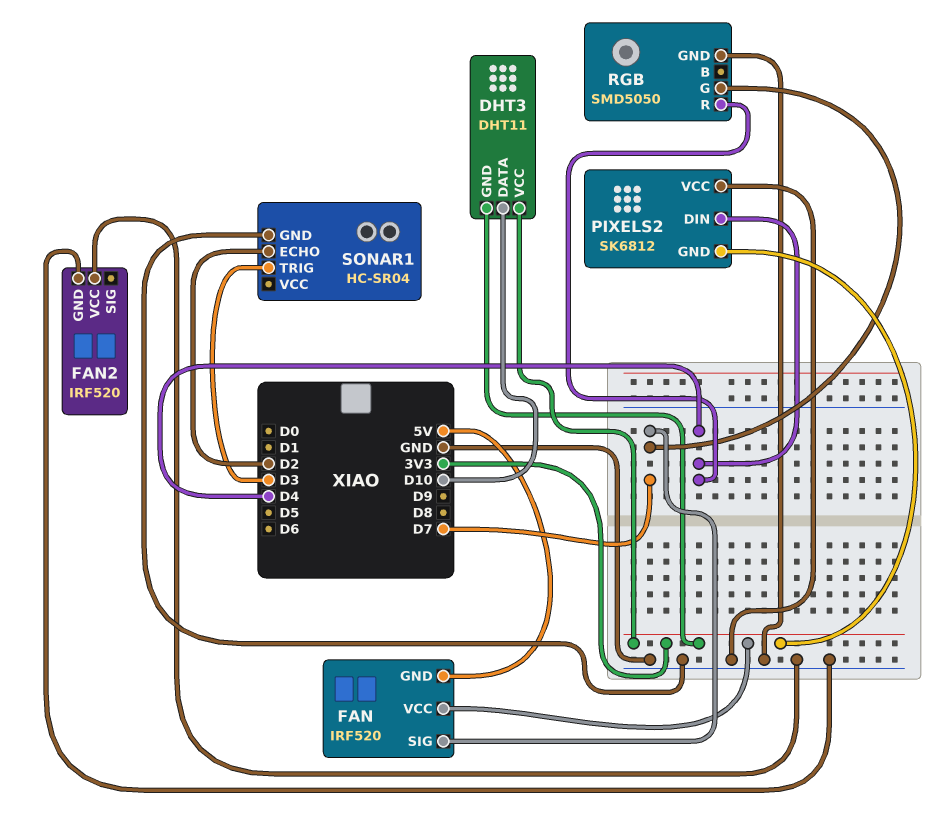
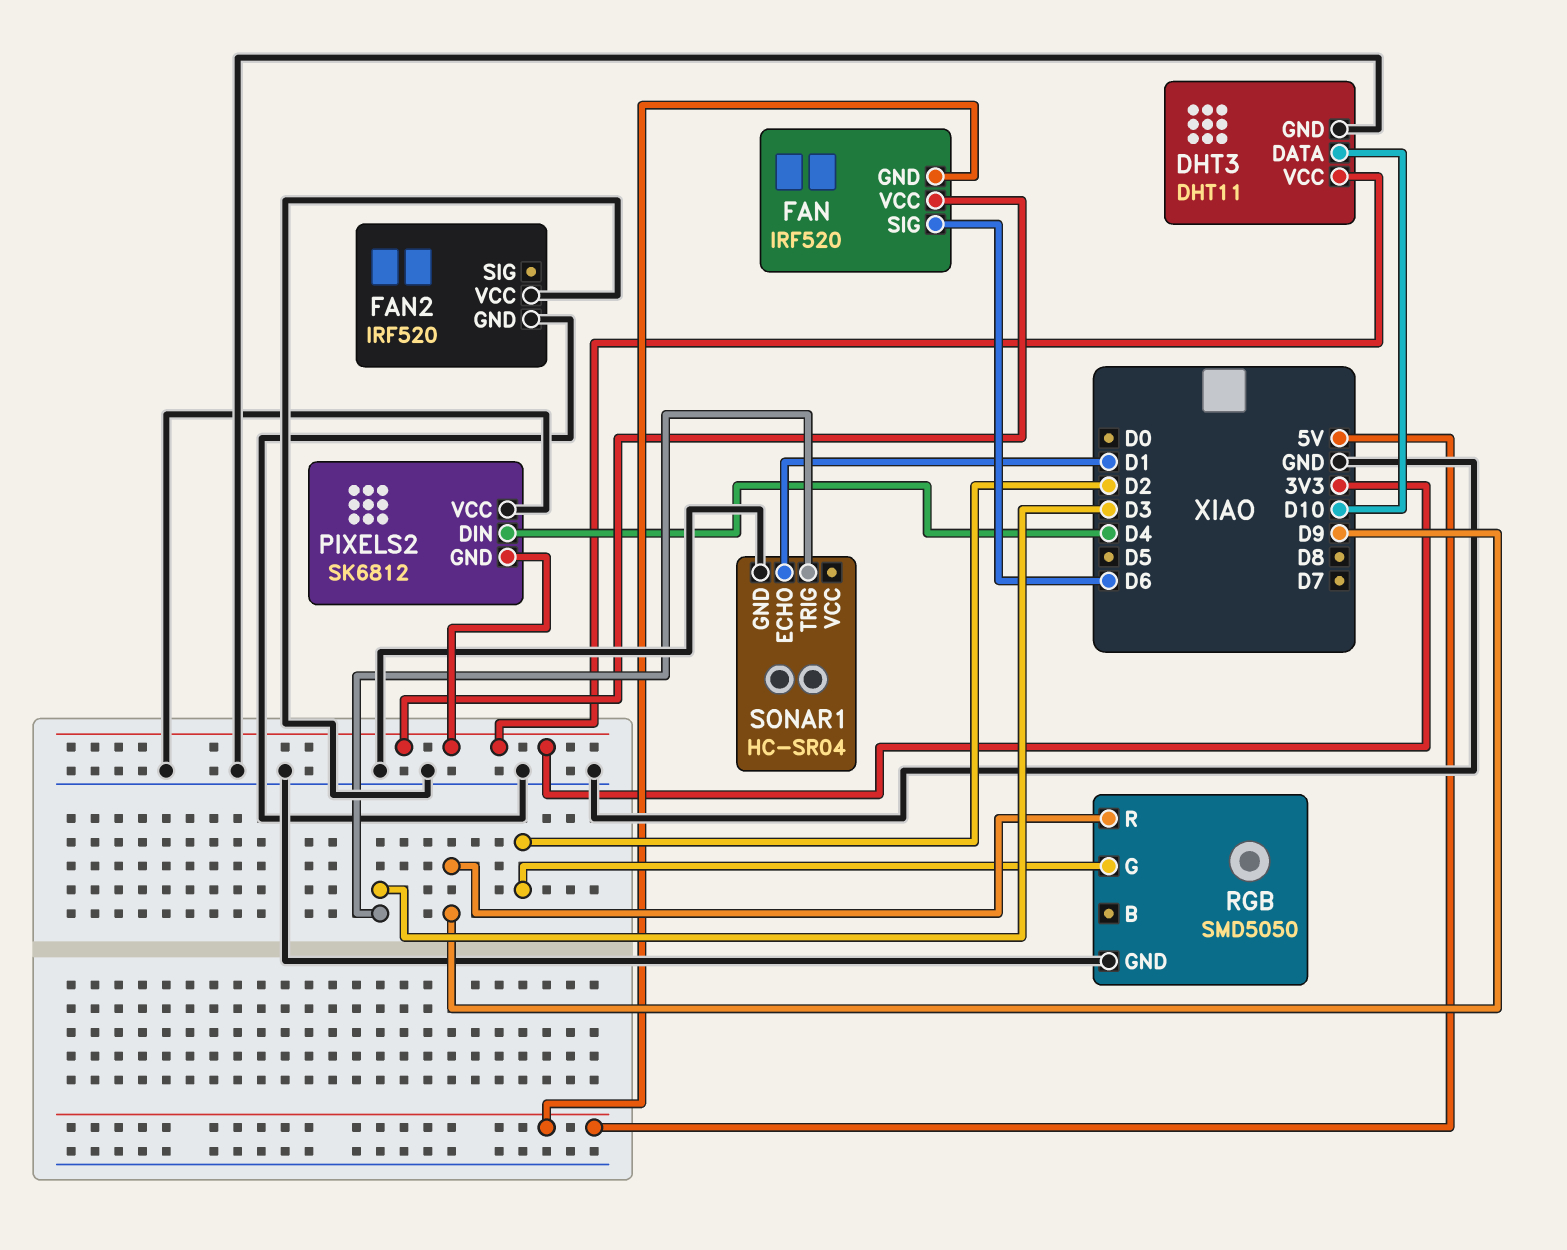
DHT3 pin GND: 3V3 -> GND
FAN pin SIG: D7 -> D6
RGB pin G: D7 -> D2
RGB pin R: D4 -> D9
SONAR1 pin ECHO: D2 -> D1

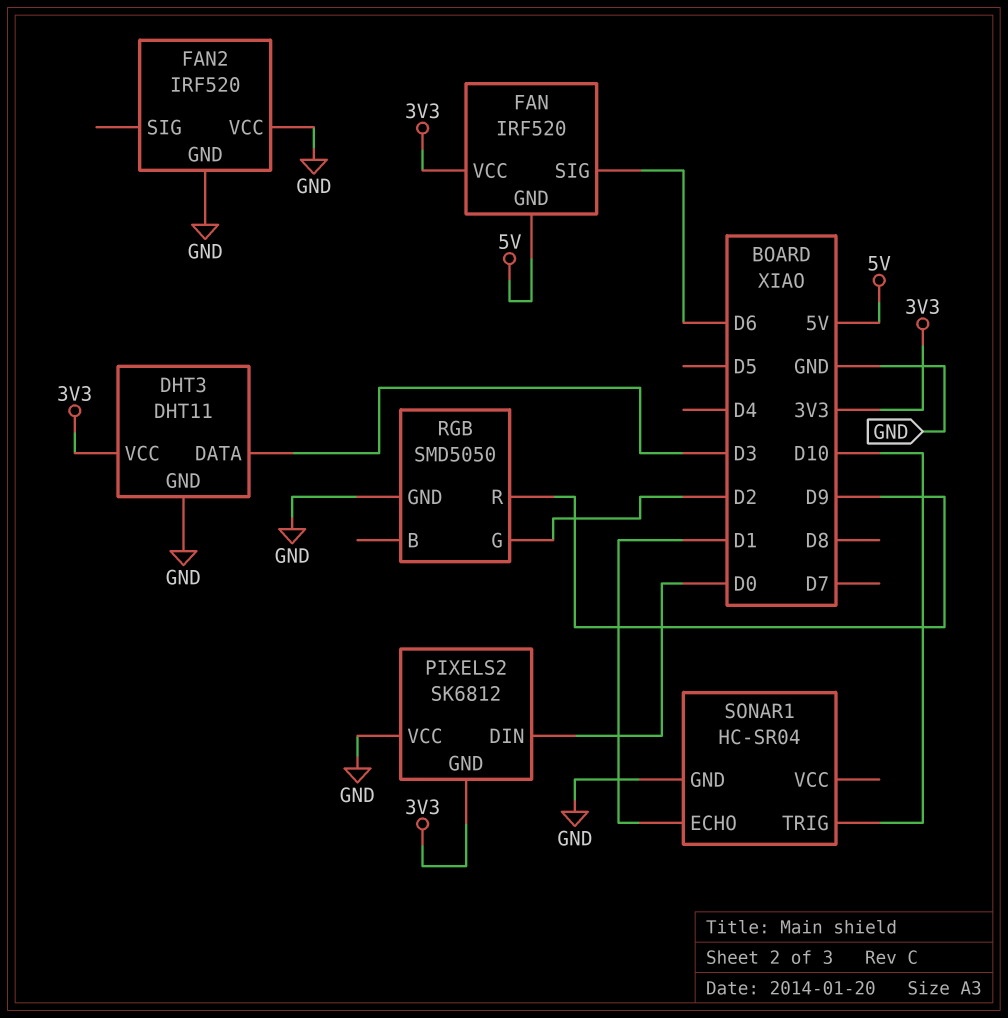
DHT3 pin DATA: D10 -> D3
PIXELS2 pin DIN: D4 -> D0
SONAR1 pin TRIG: D3 -> D10

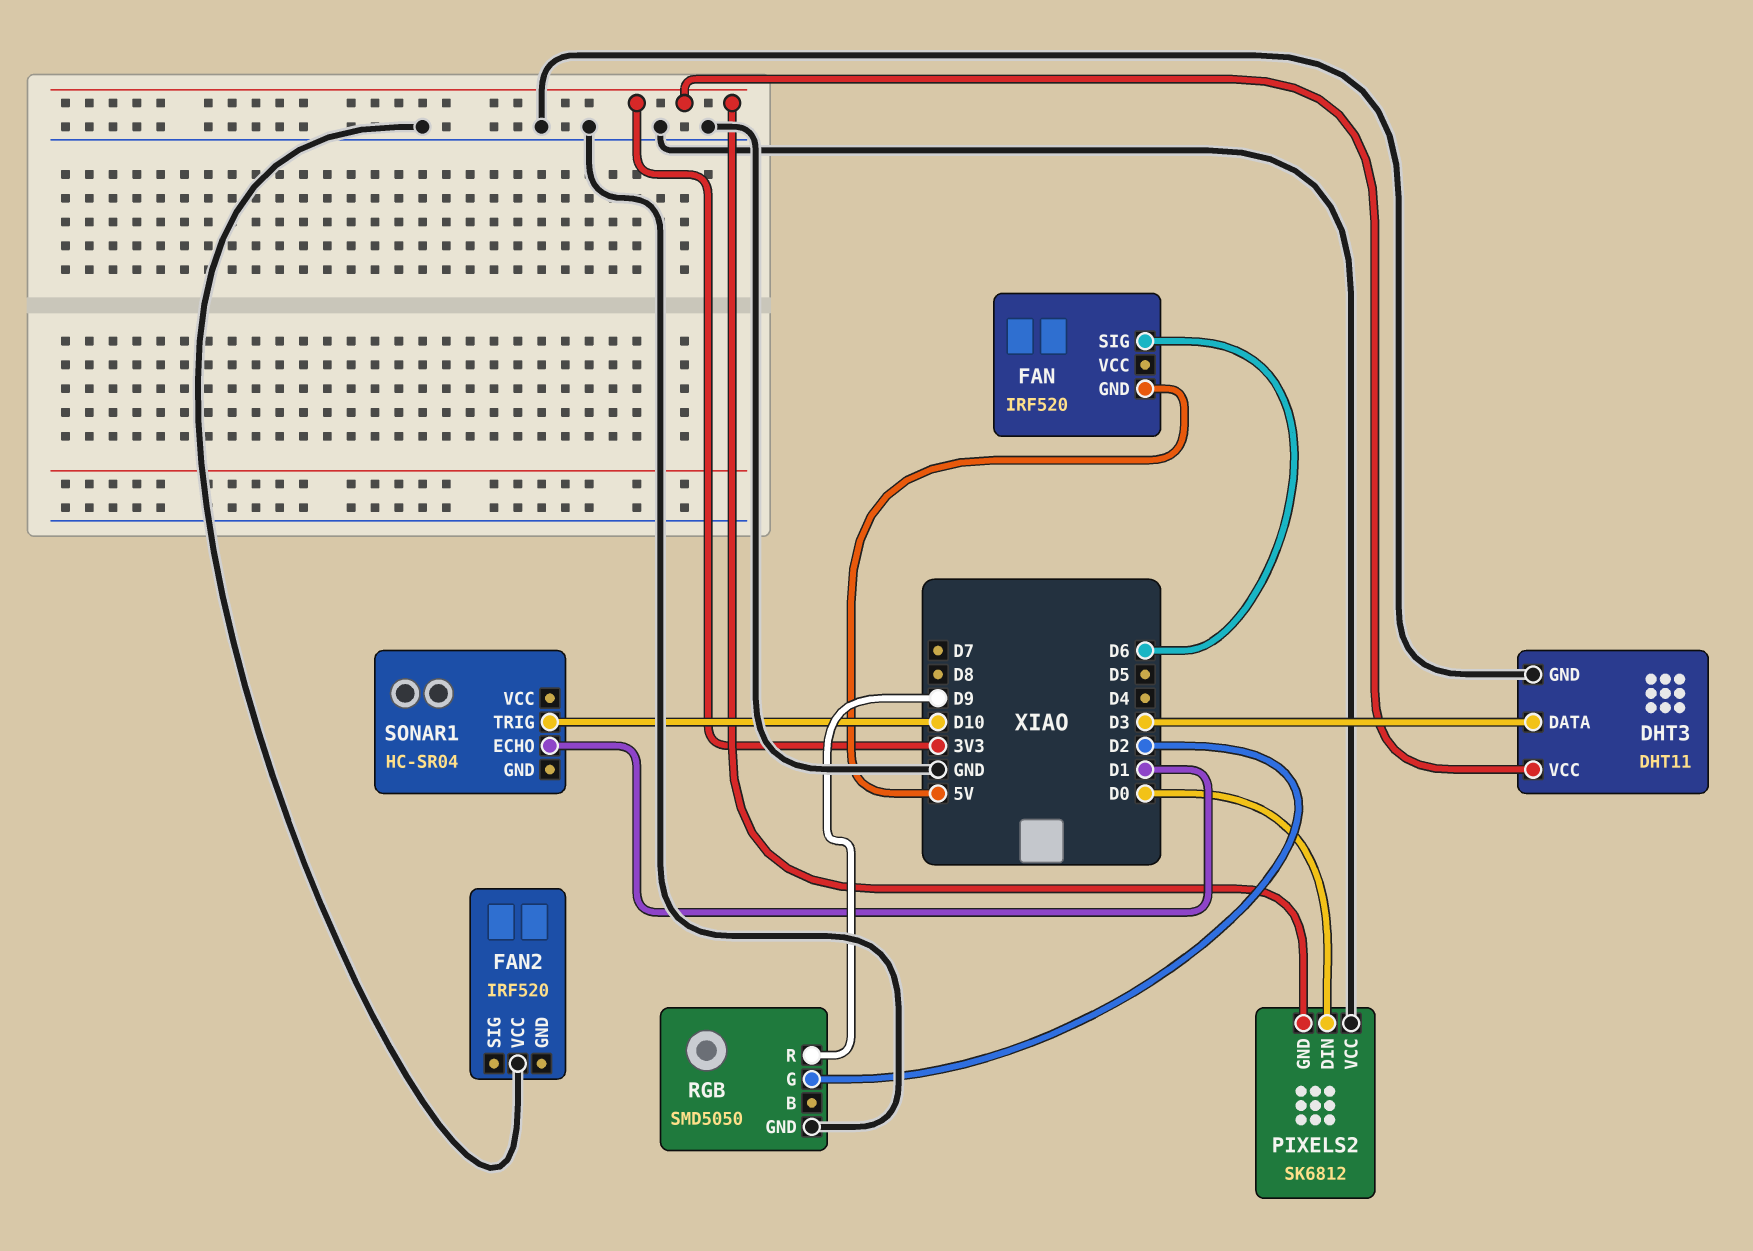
FAN pin VCC: 3V3 -> none
FAN2 pin GND: GND -> none
SONAR1 pin GND: GND -> none

